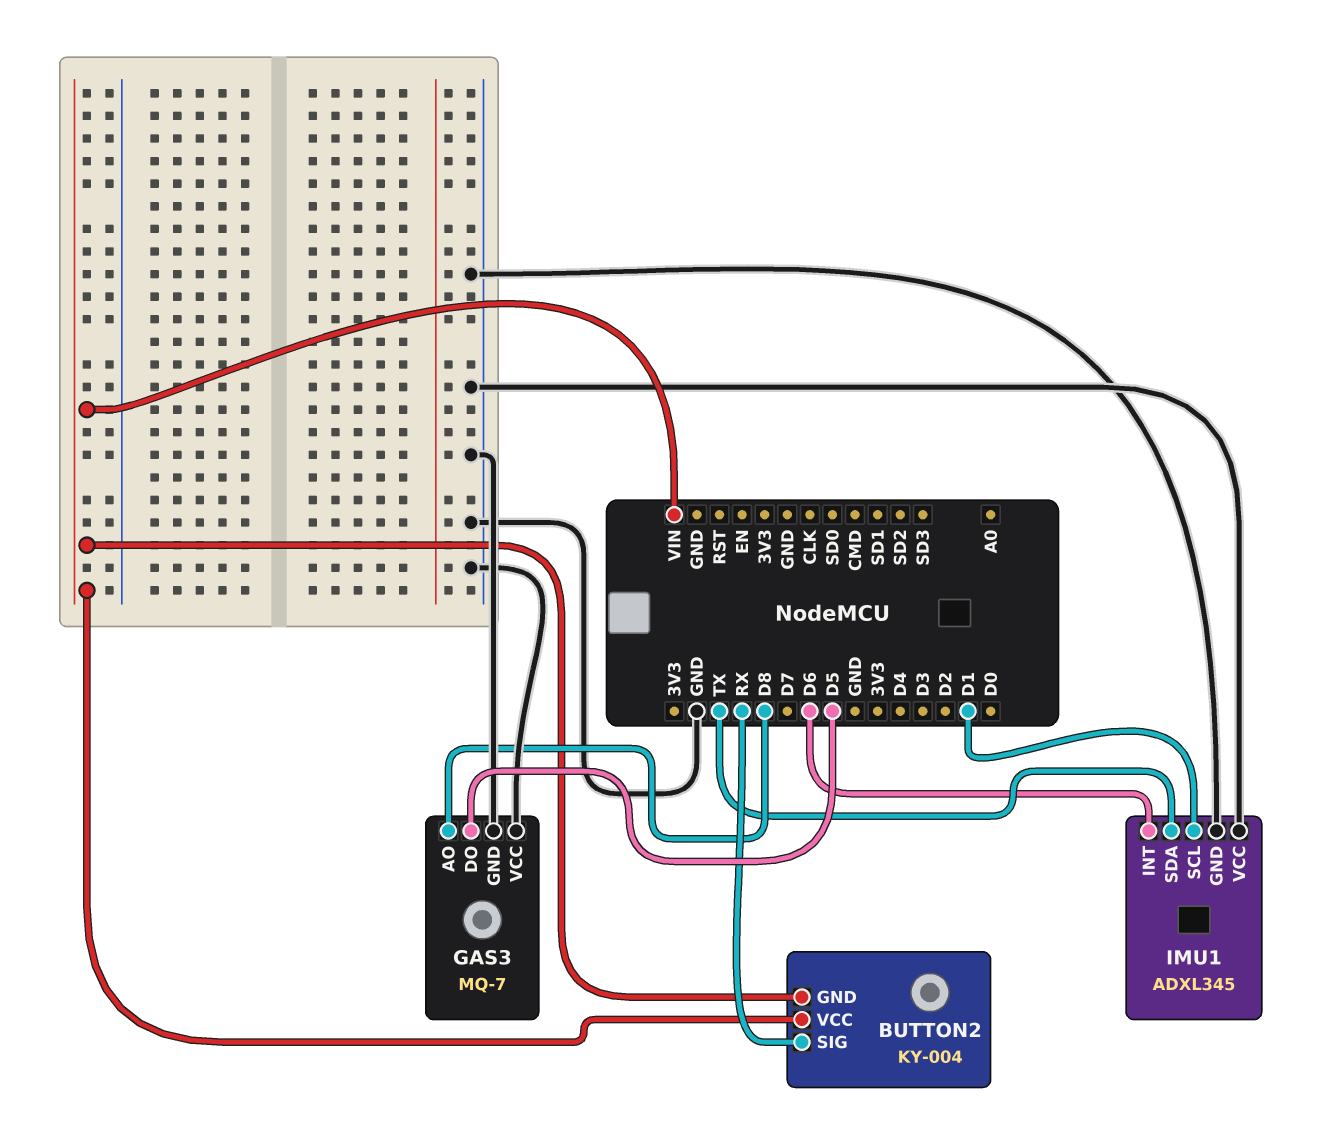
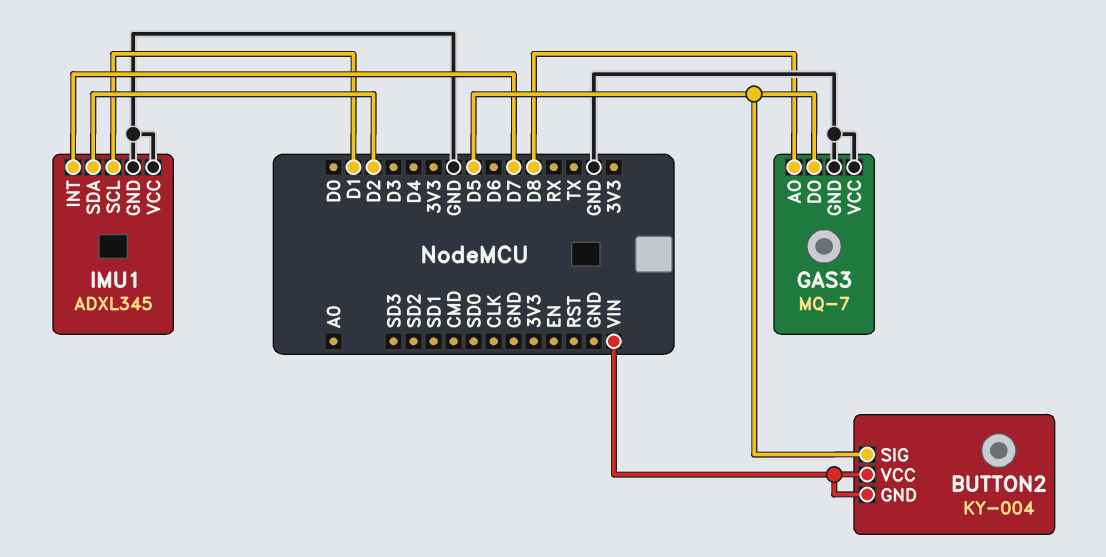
BUTTON2 pin SIG: RX -> D5
IMU1 pin INT: D6 -> D7
IMU1 pin SDA: TX -> D2

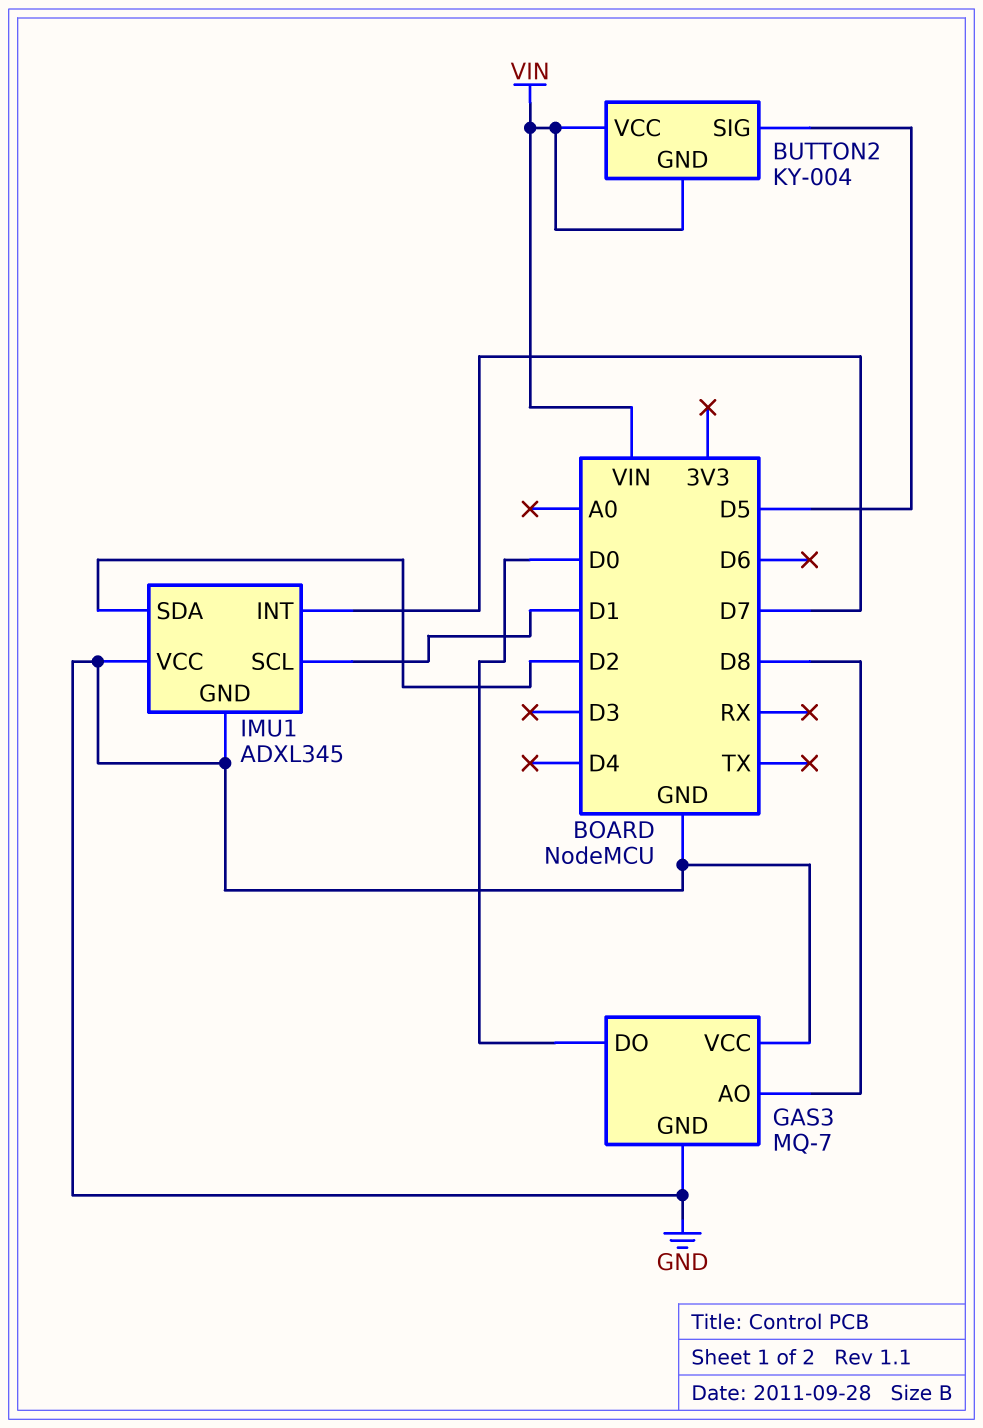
GAS3 pin DO: D5 -> D0

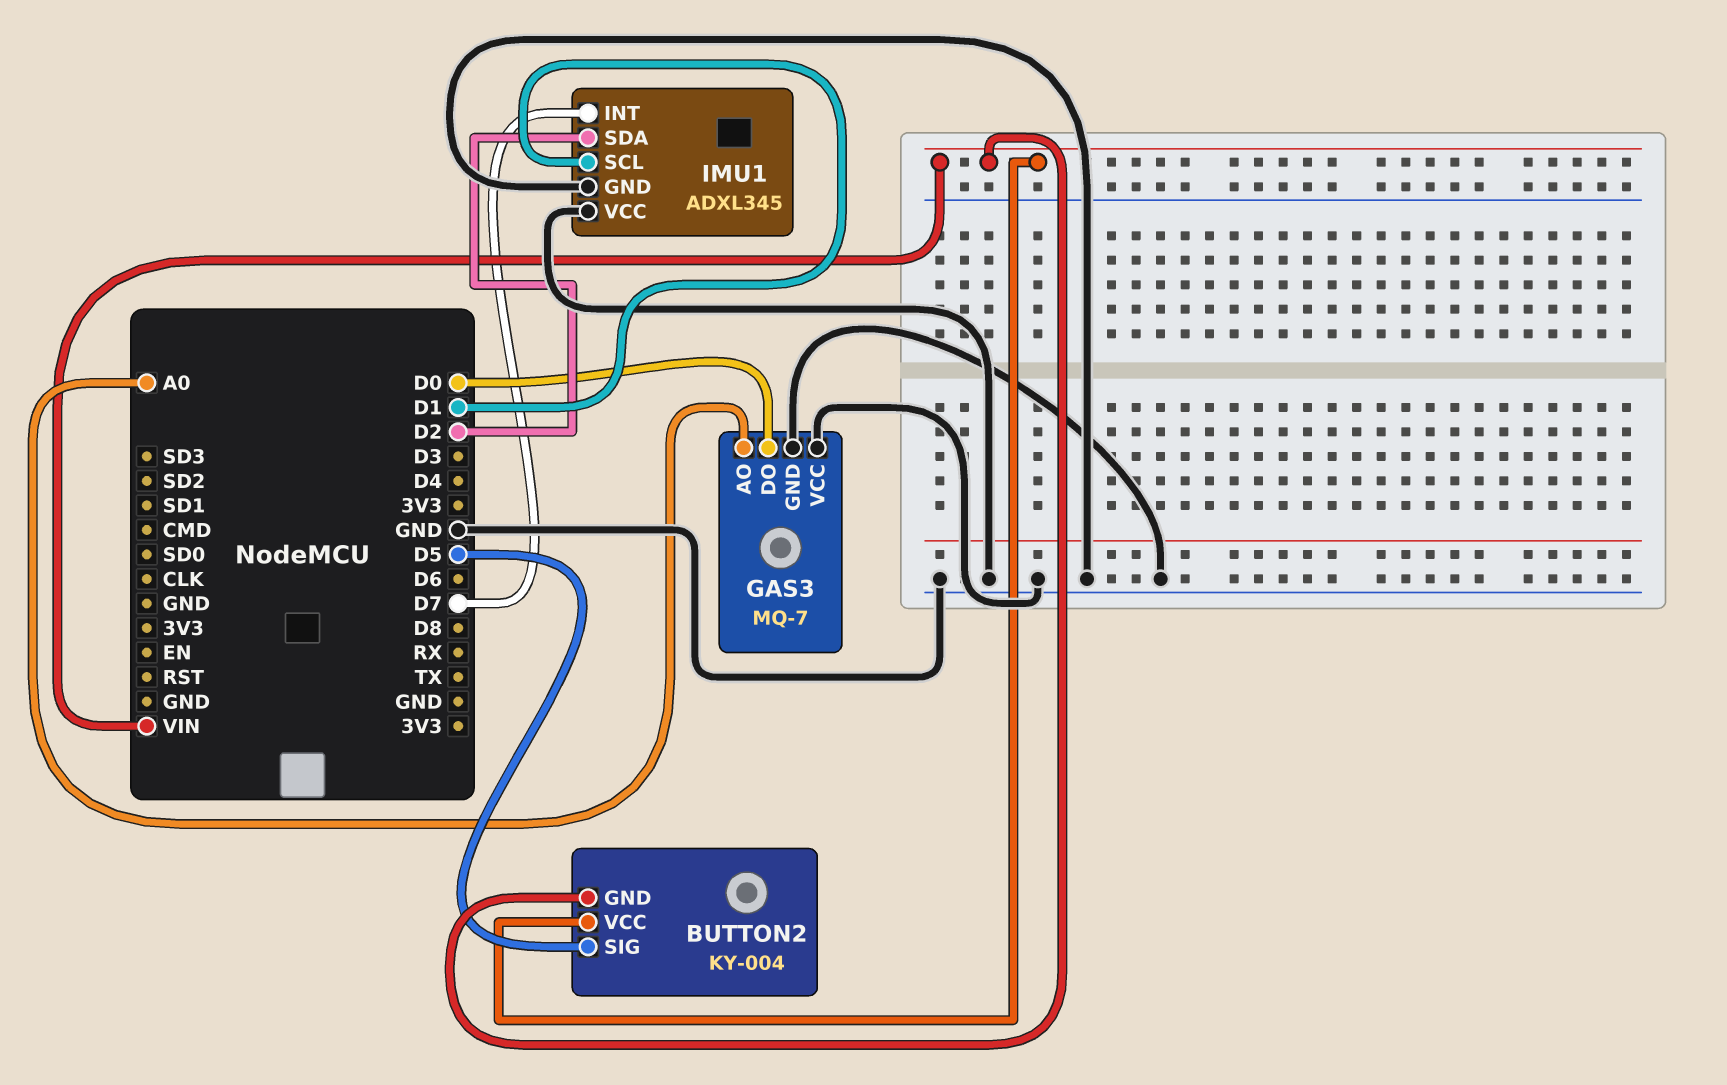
GAS3 pin AO: D8 -> A0

